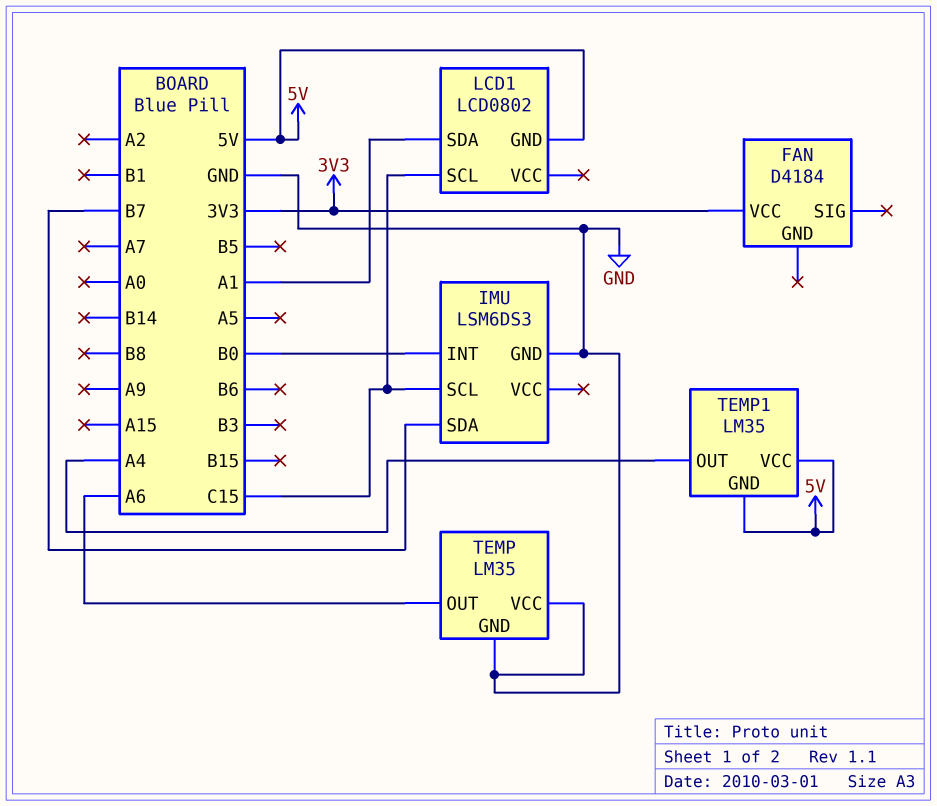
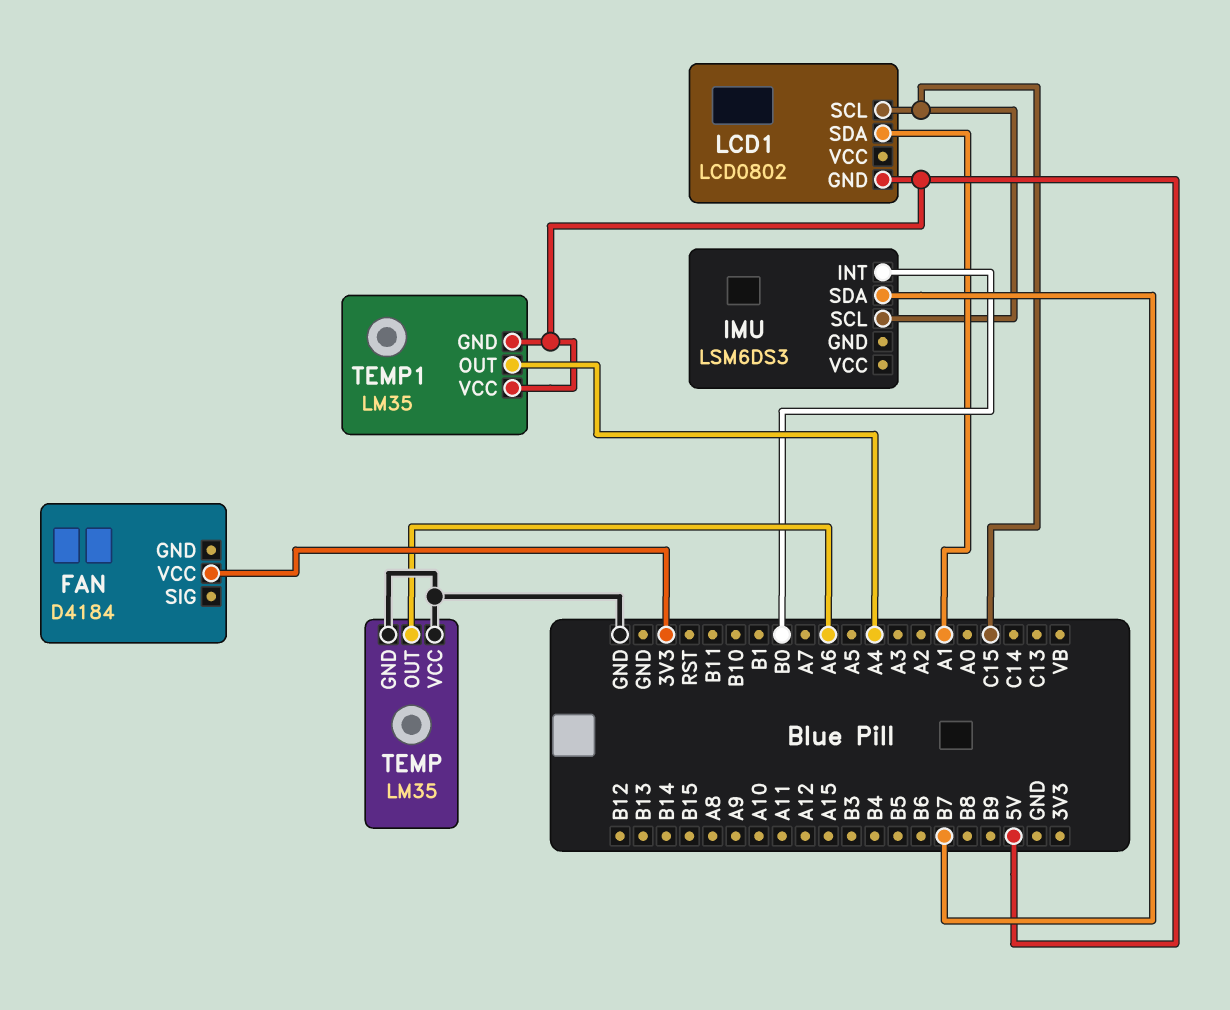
IMU pin GND: GND -> none

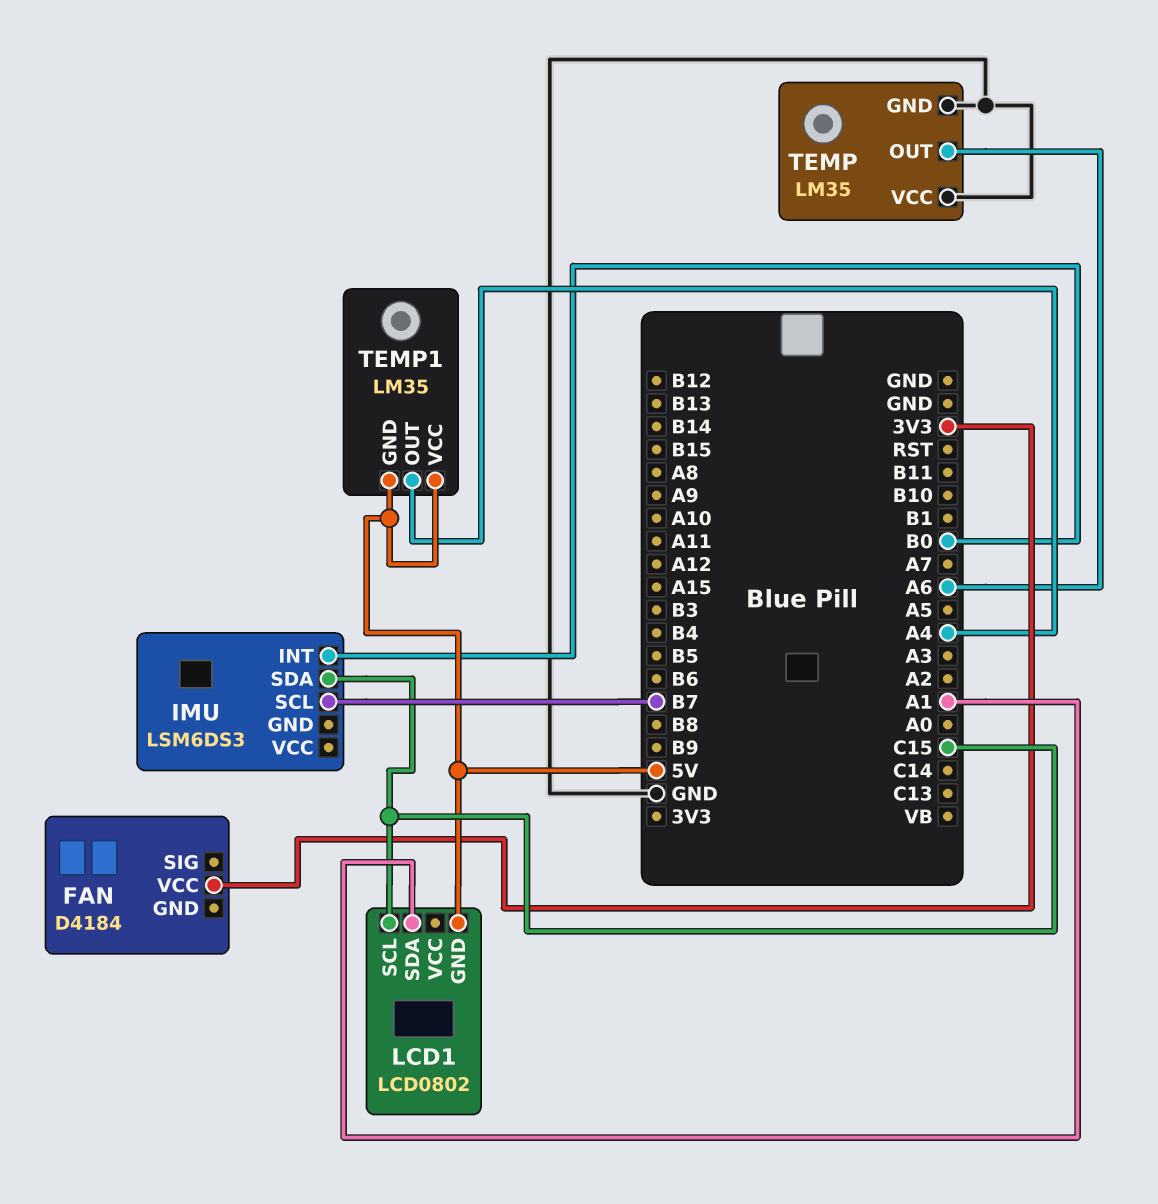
IMU pin SCL: C15 -> B7
IMU pin SDA: B7 -> C15

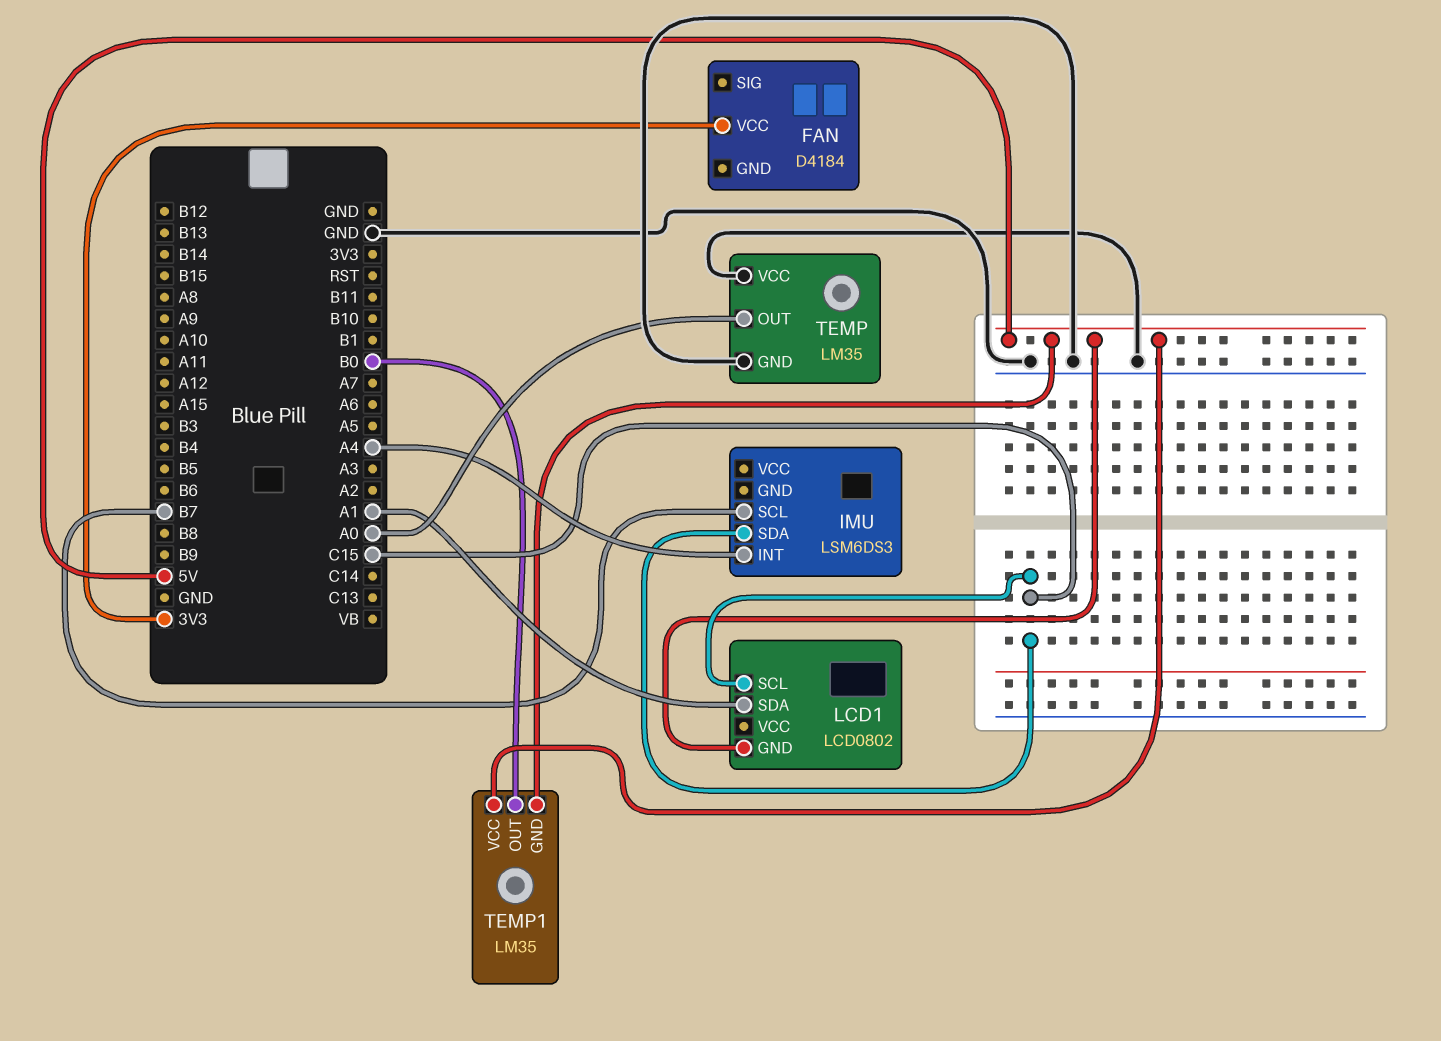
IMU pin INT: B0 -> A4
TEMP pin OUT: A6 -> A0
TEMP1 pin OUT: A4 -> B0

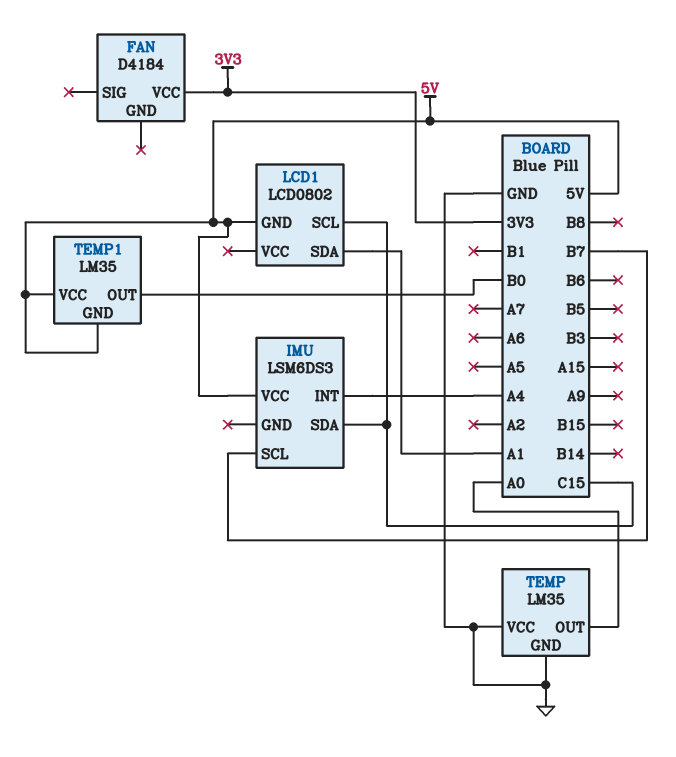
IMU pin VCC: none -> 5V

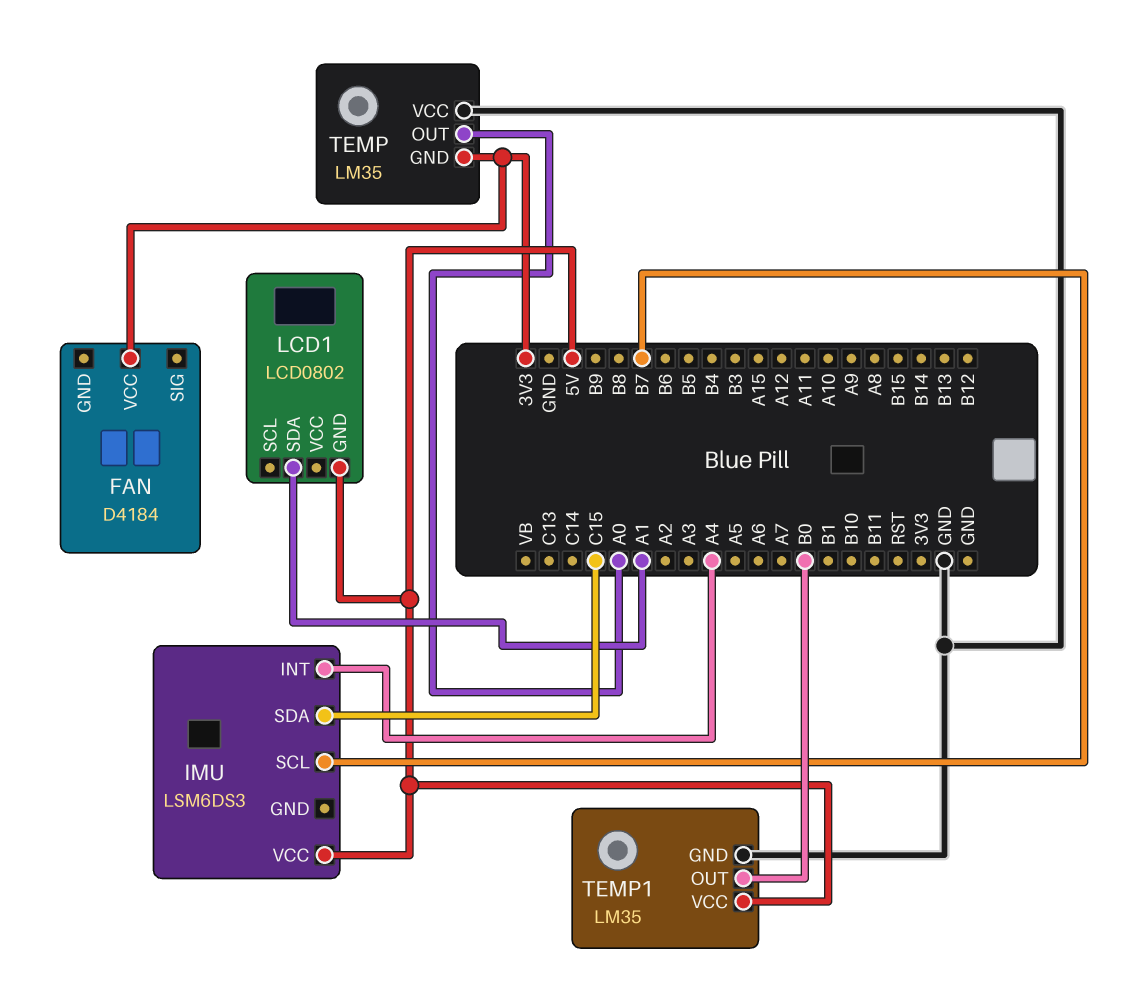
LCD1 pin SCL: C15 -> none
TEMP pin GND: GND -> 3V3
TEMP1 pin GND: 5V -> GND

